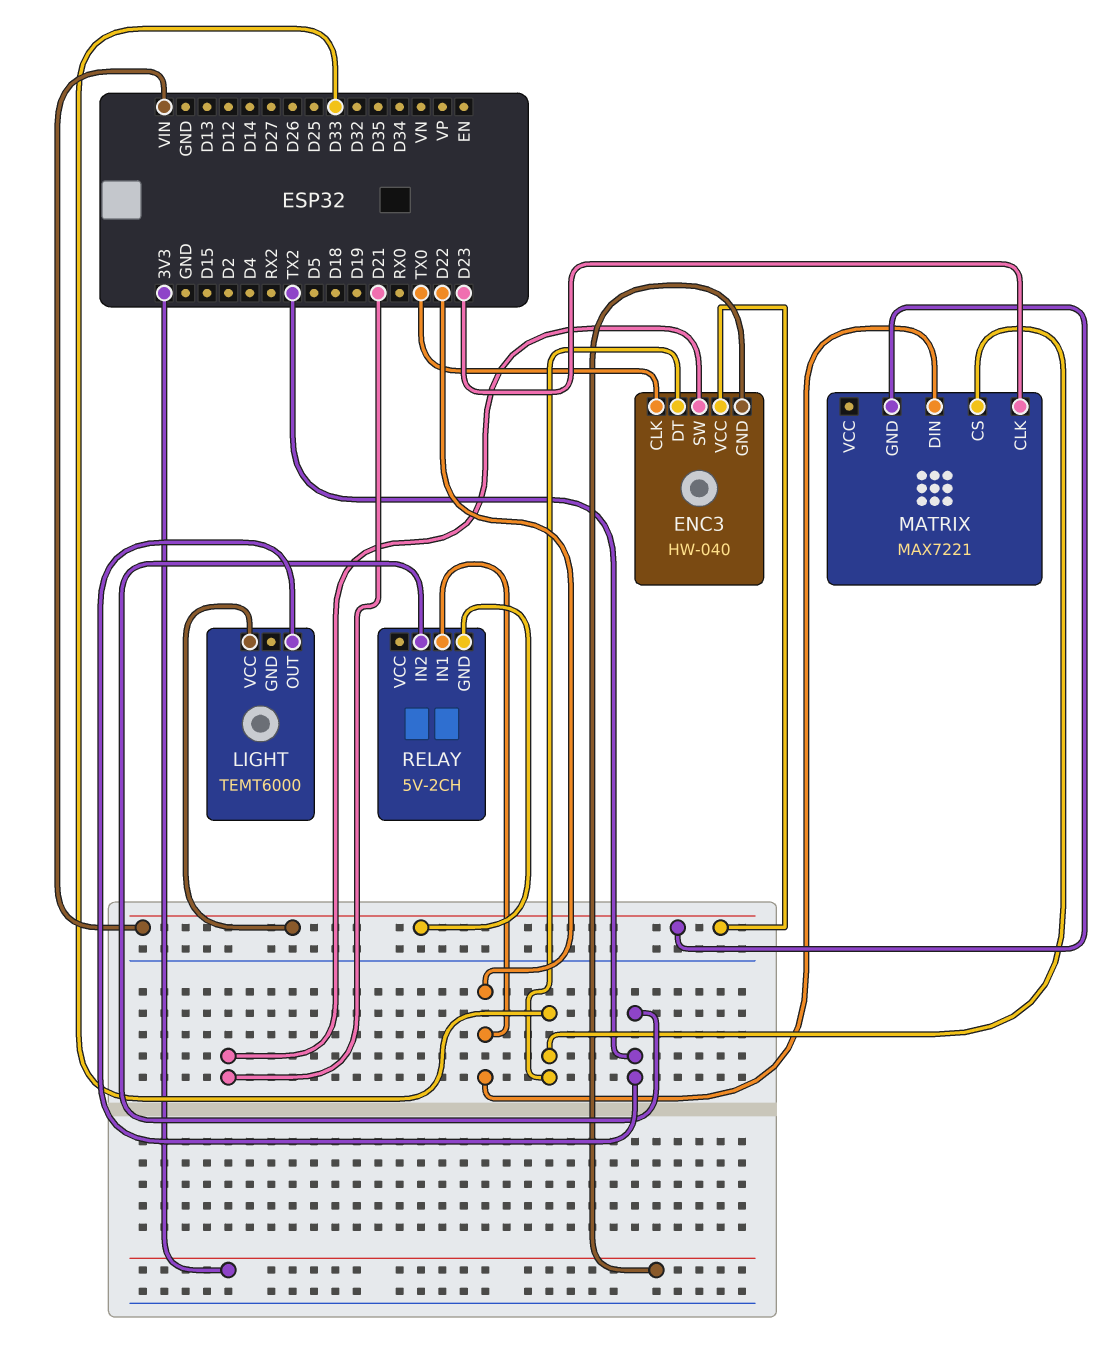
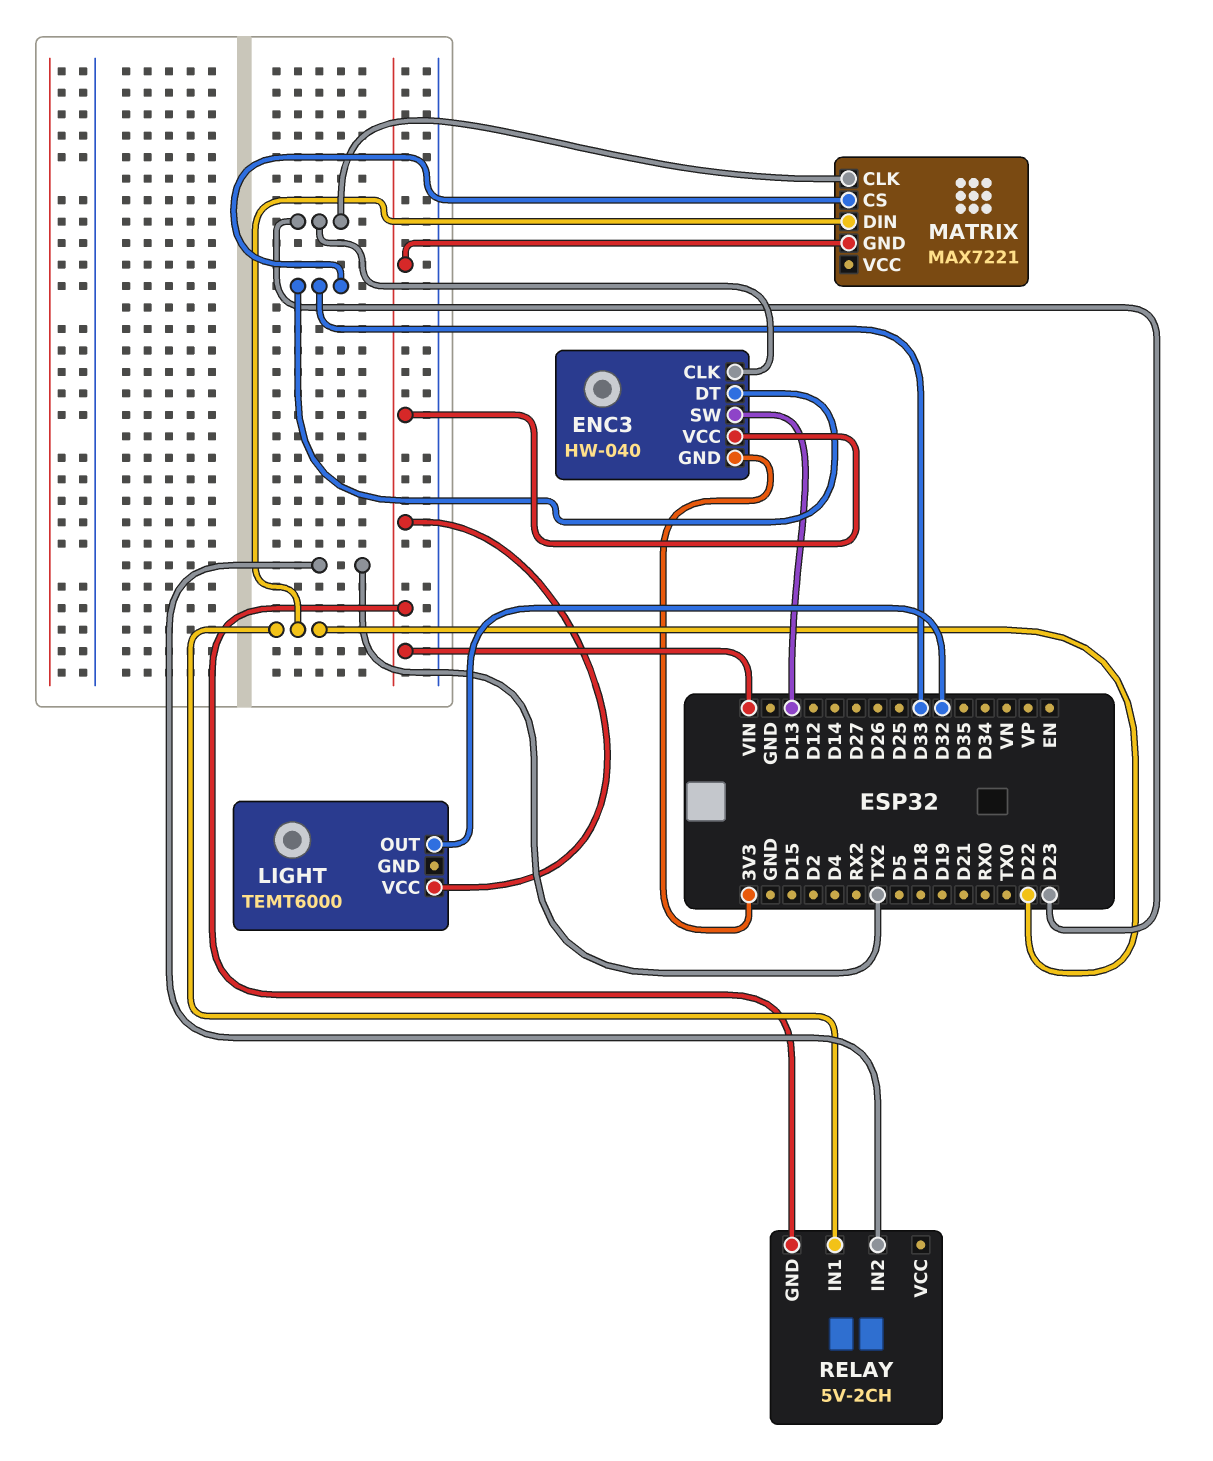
ENC3 pin CLK: TX0 -> D23
ENC3 pin SW: D21 -> D13
LIGHT pin OUT: TX2 -> D32

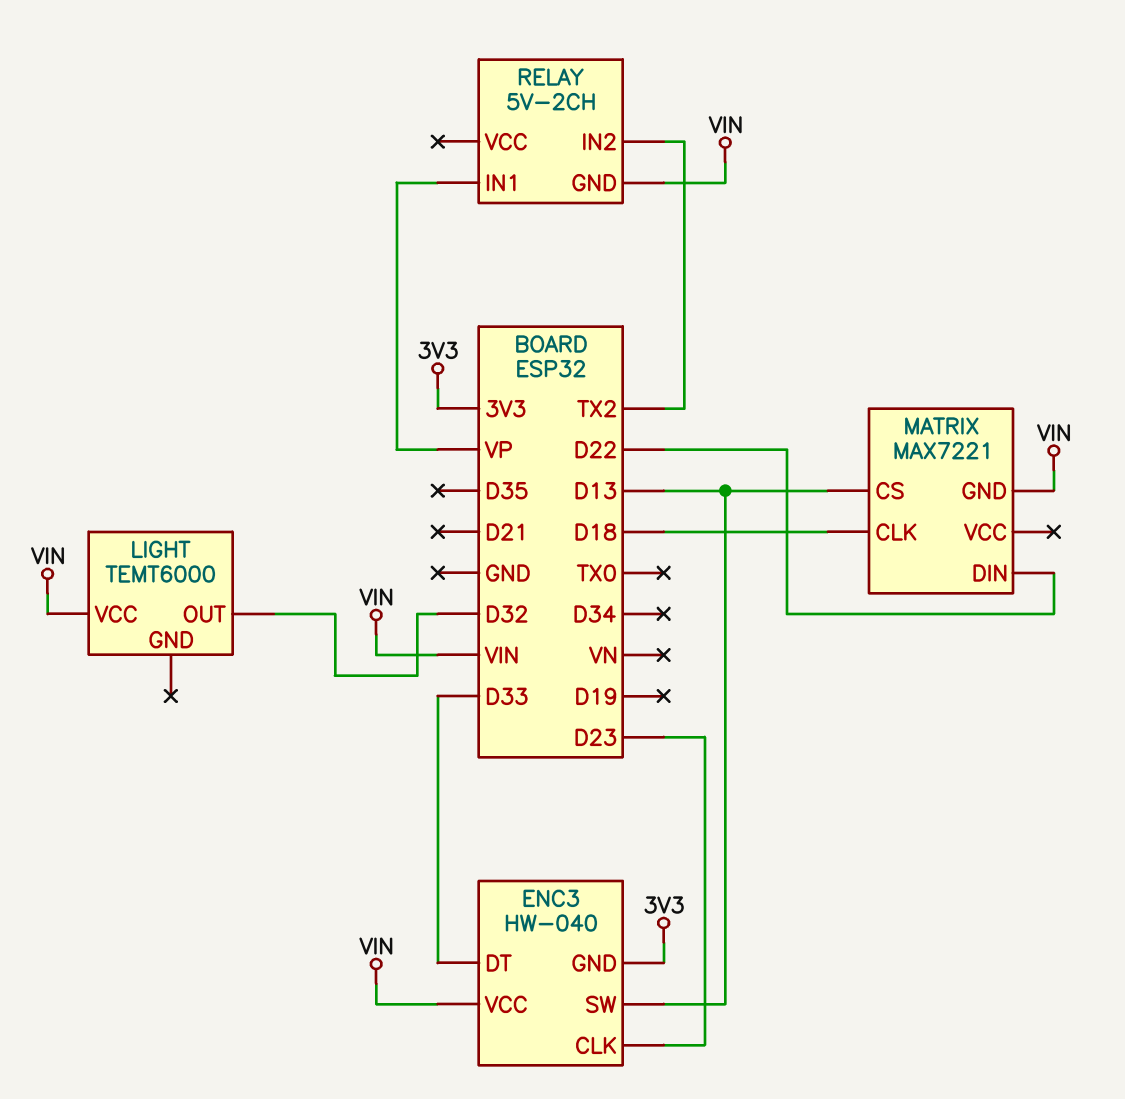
MATRIX pin CLK: D23 -> D18
MATRIX pin CS: D33 -> D13
RELAY pin IN1: D22 -> VP

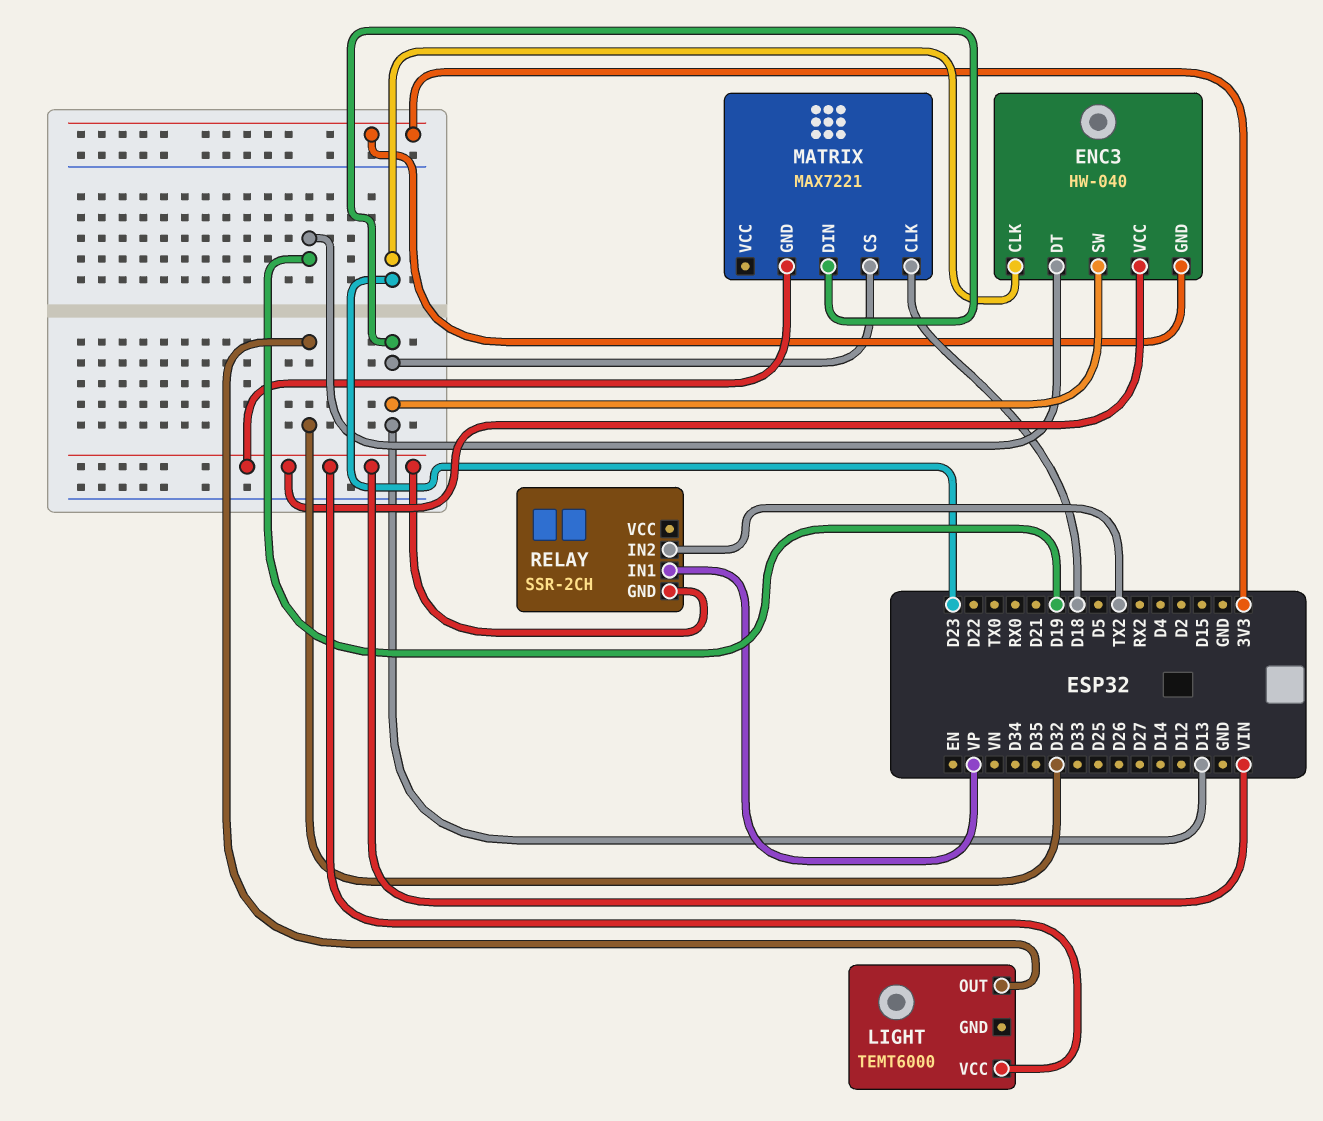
ENC3 pin DT: D33 -> D19
MATRIX pin DIN: D22 -> D13
RELAY: 5V-2CH -> SSR-2CH

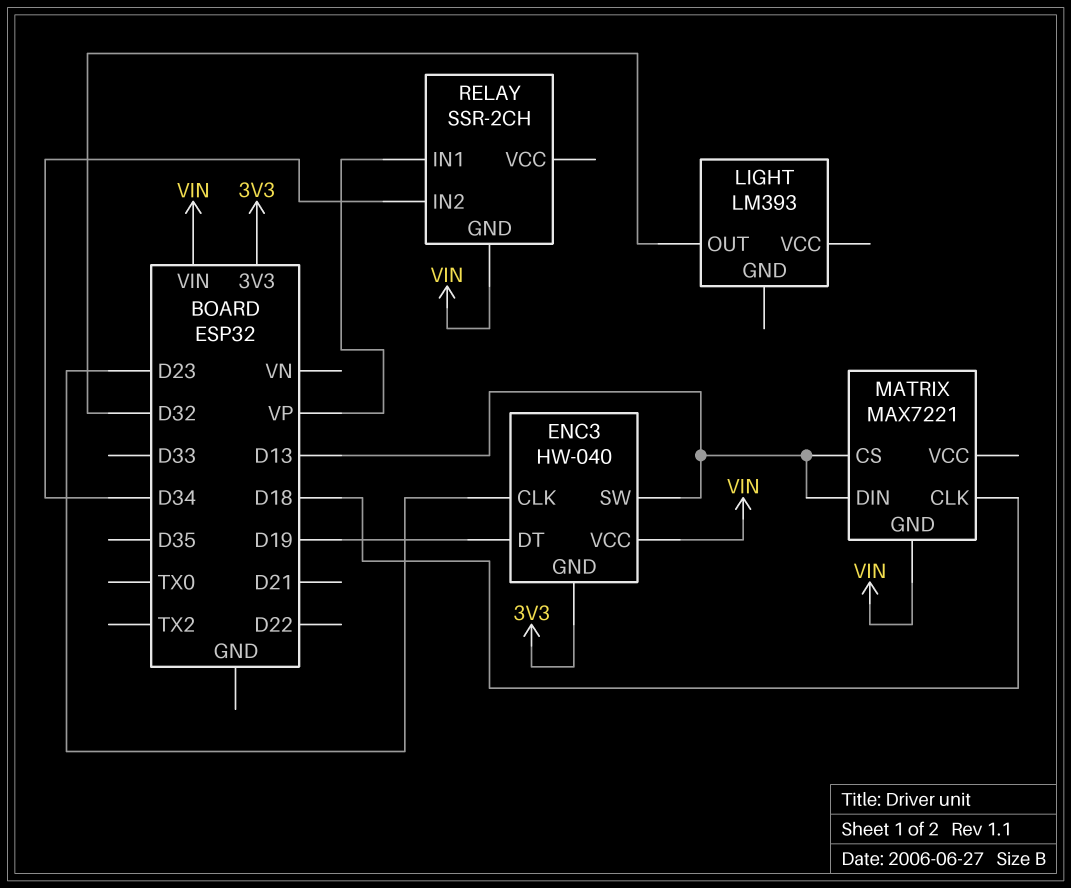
LIGHT: TEMT6000 -> LM393
LIGHT pin VCC: VIN -> none
RELAY pin IN2: TX2 -> D34

